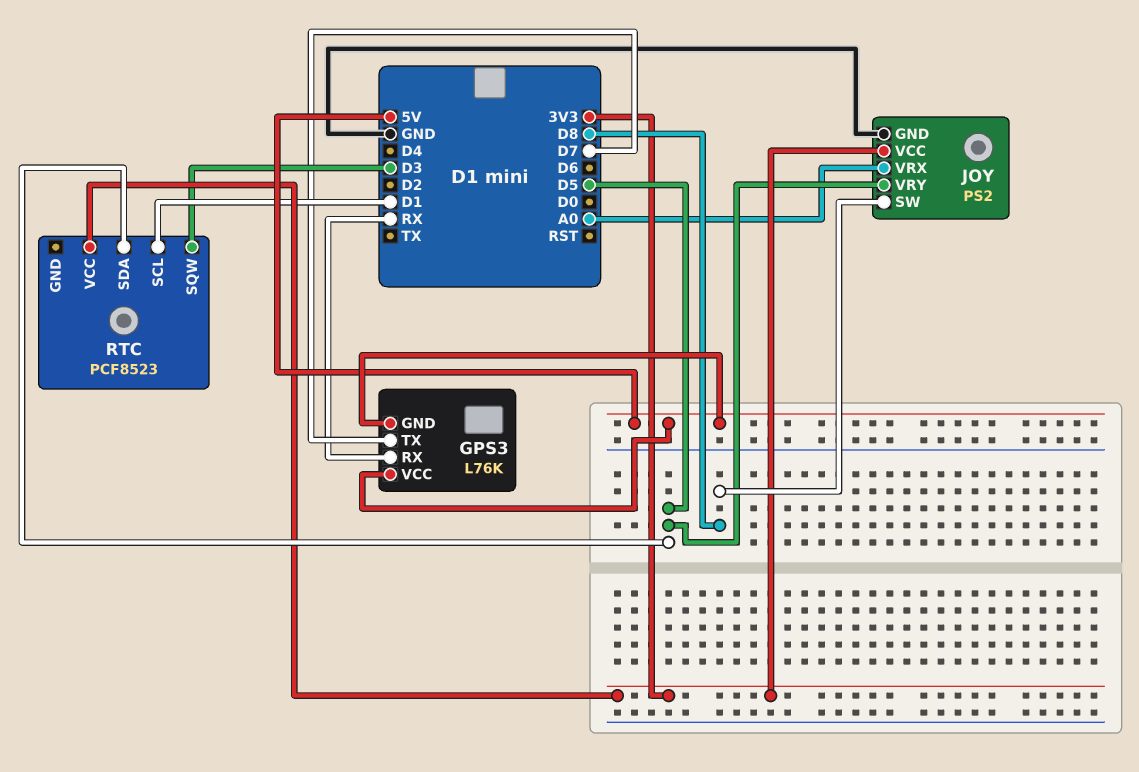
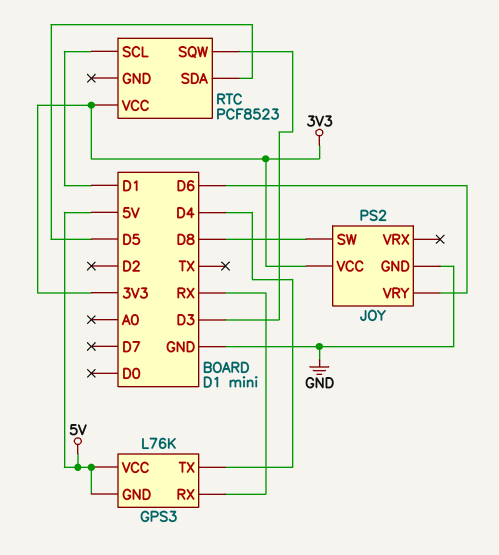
GPS3 pin TX: D7 -> D4
JOY pin VRX: A0 -> none
JOY pin VRY: D5 -> D6

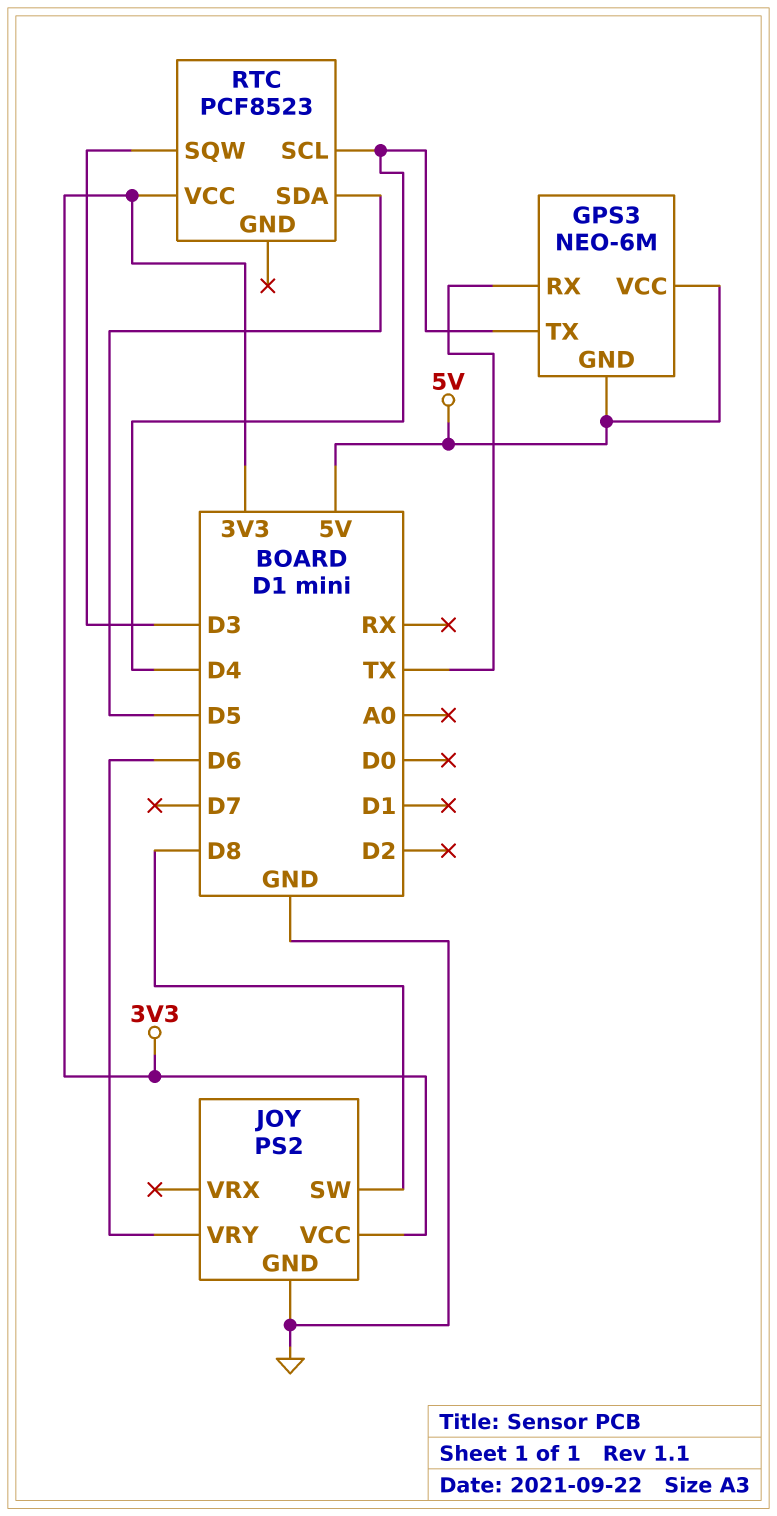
GPS3: L76K -> NEO-6M
GPS3 pin RX: RX -> TX
RTC pin SCL: D1 -> D4

